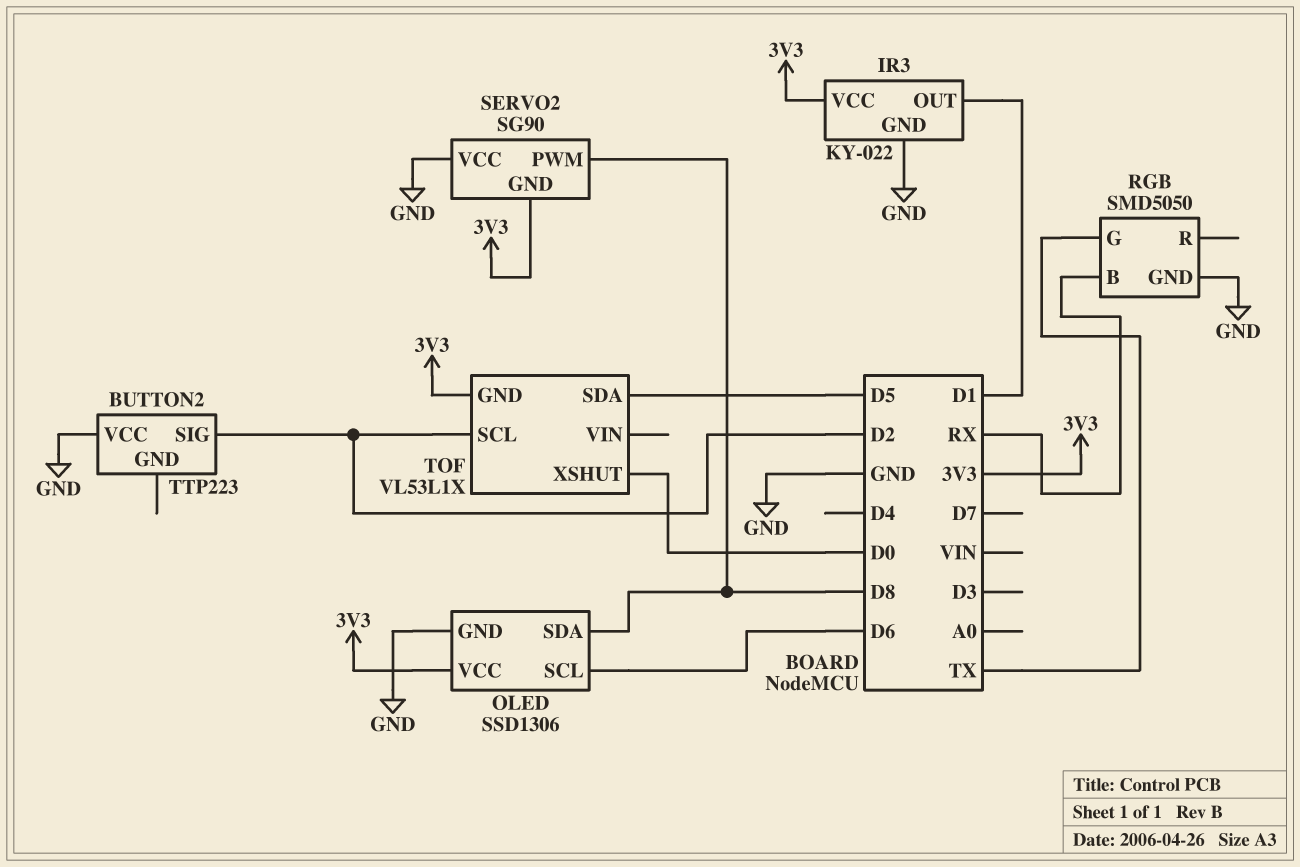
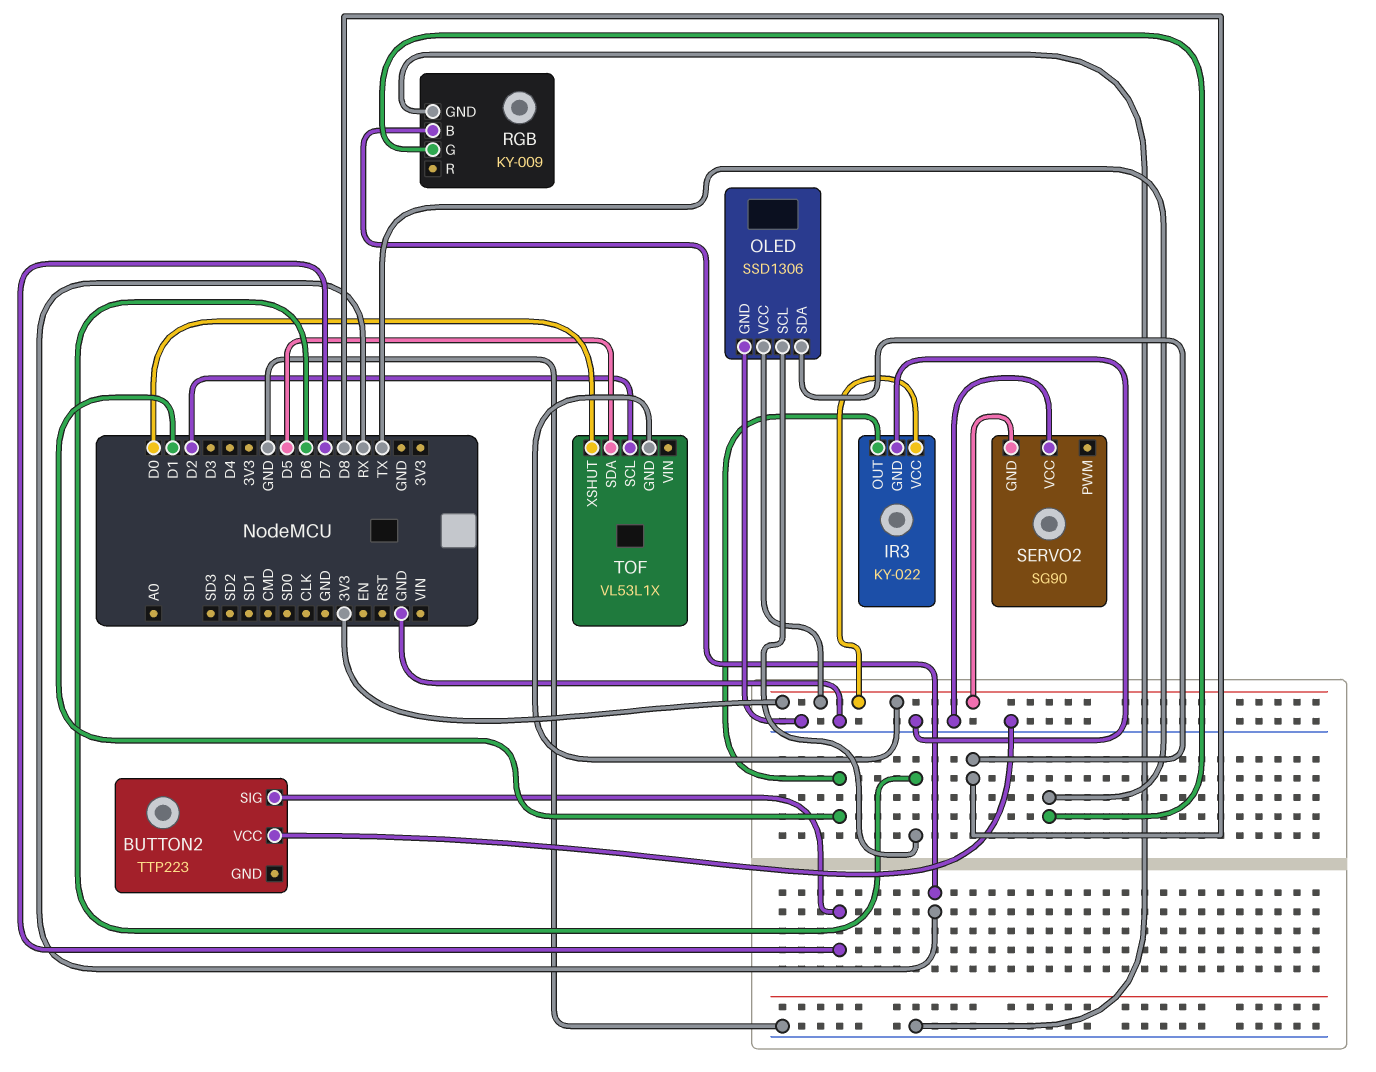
BUTTON2 pin SIG: D2 -> D7
RGB: SMD5050 -> KY-009
SERVO2 pin PWM: D8 -> none

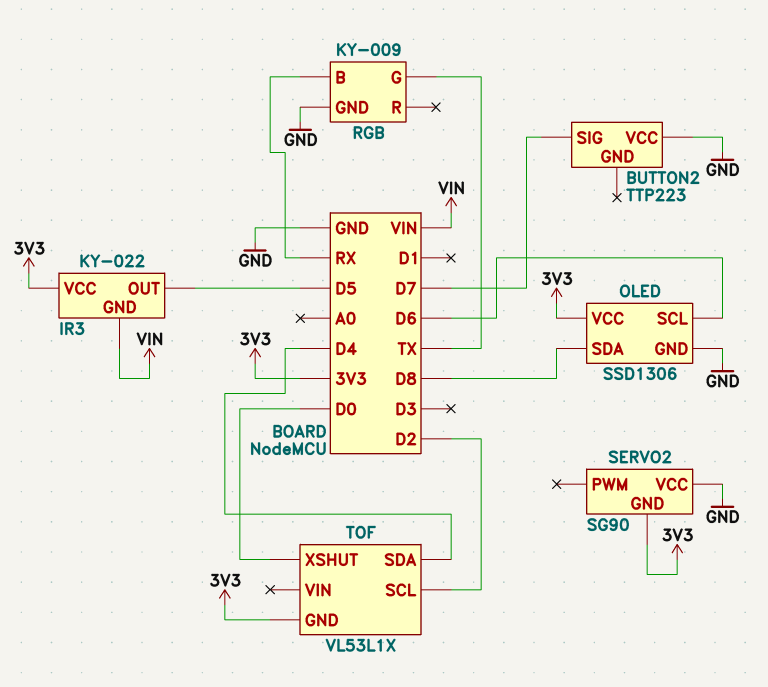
IR3 pin GND: GND -> VIN
IR3 pin OUT: D1 -> D5
TOF pin SDA: D5 -> D4

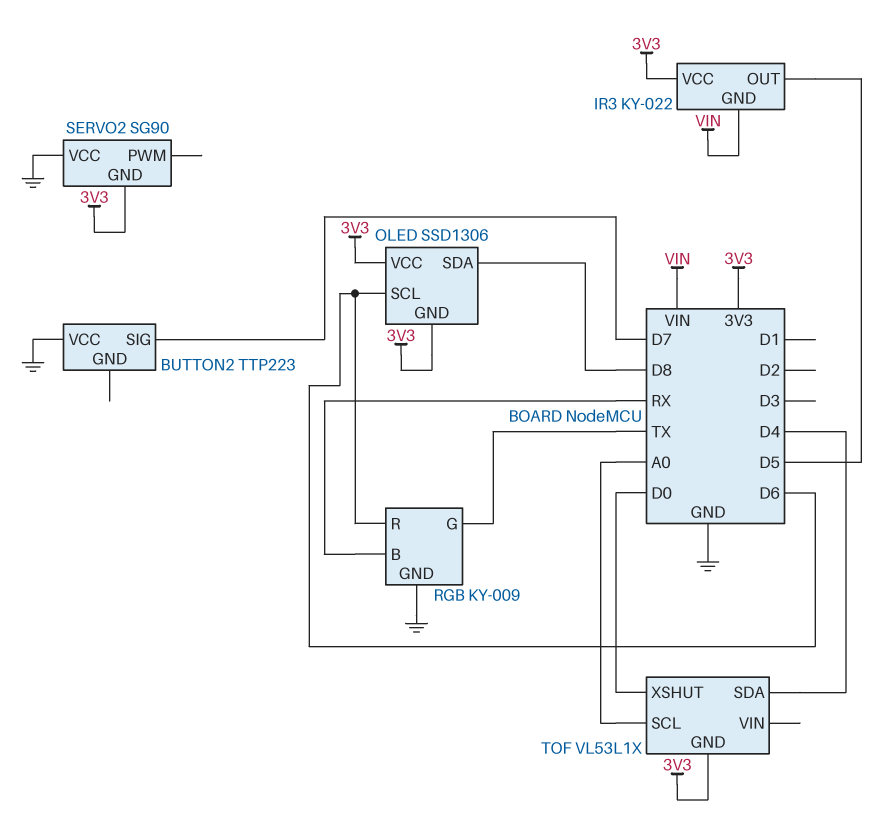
OLED pin GND: GND -> 3V3
RGB pin R: none -> D6
TOF pin SCL: D2 -> A0

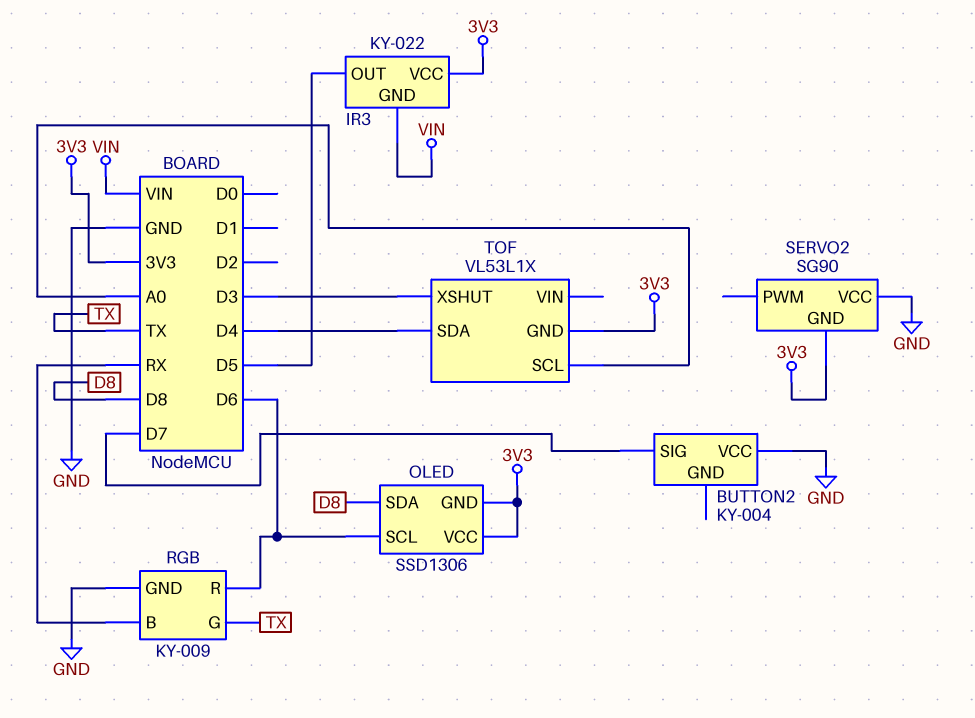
BUTTON2: TTP223 -> KY-004
TOF pin XSHUT: D0 -> D3

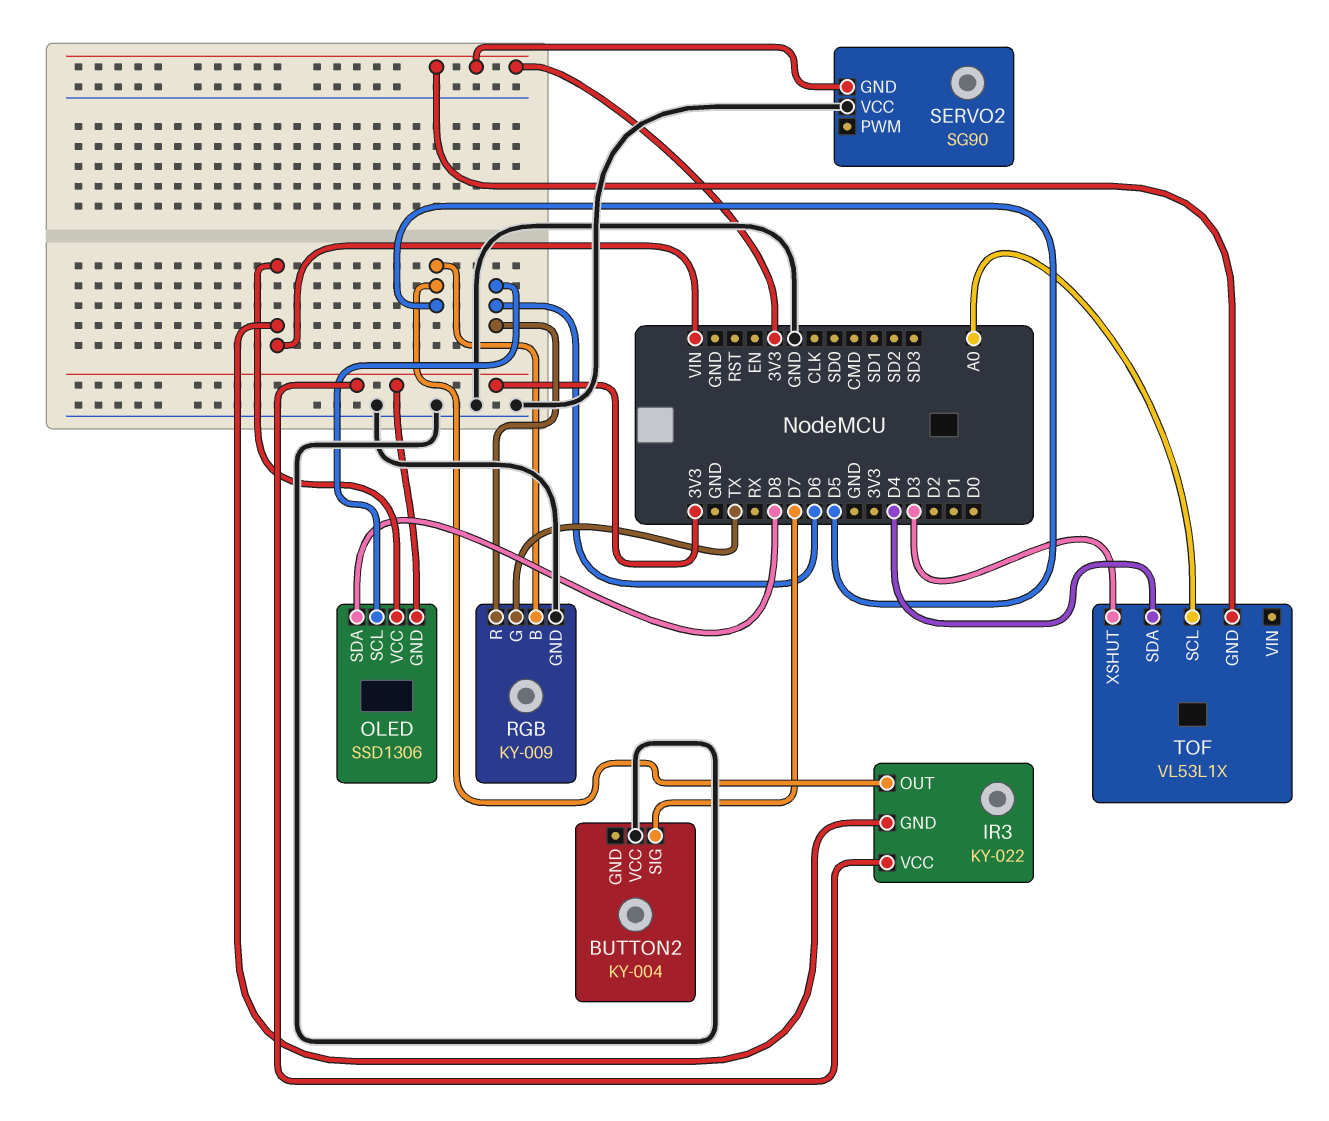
OLED pin VCC: 3V3 -> VIN
RGB pin B: RX -> D5

